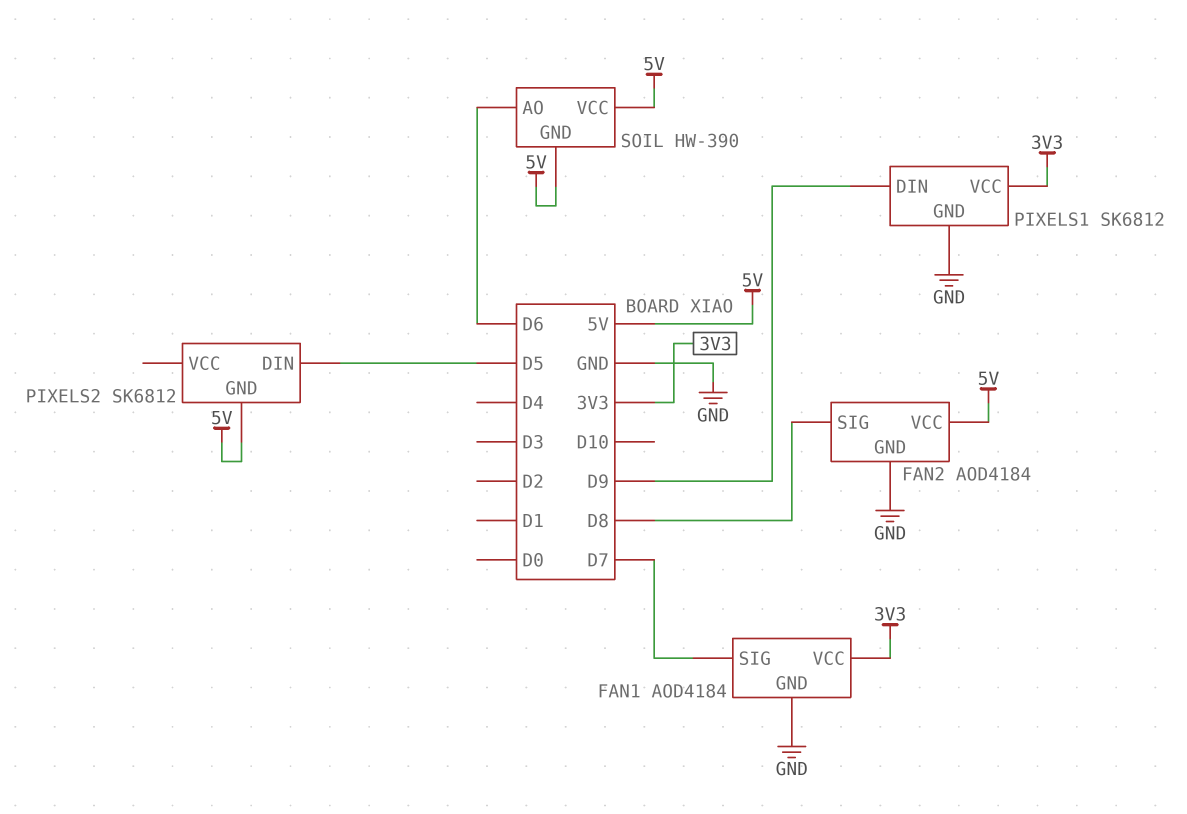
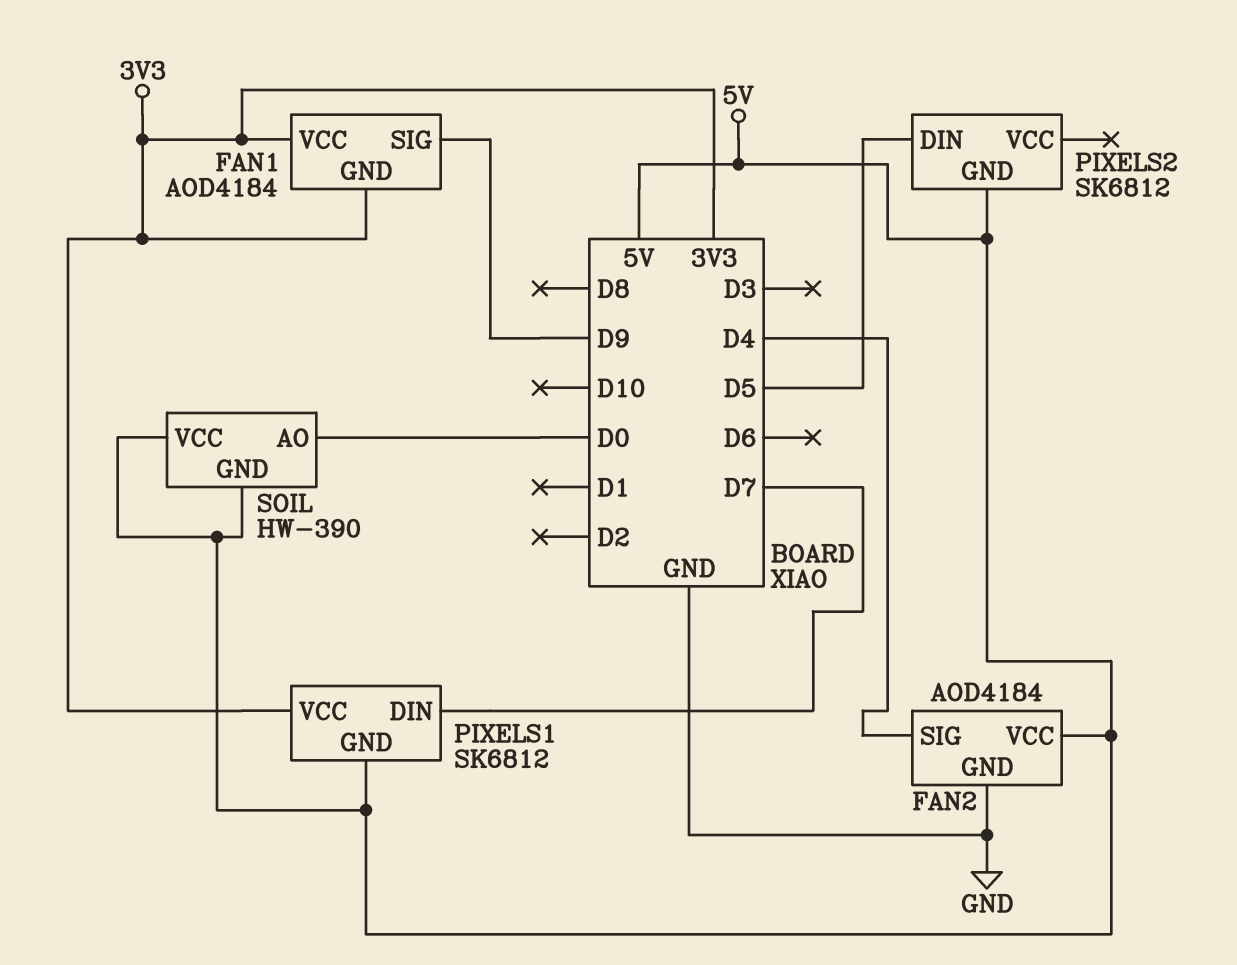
FAN1 pin GND: GND -> 3V3
FAN1 pin SIG: D7 -> D9
FAN2 pin SIG: D8 -> D4
PIXELS1 pin DIN: D9 -> D7
PIXELS1 pin GND: GND -> 5V
SOIL pin AO: D6 -> D0

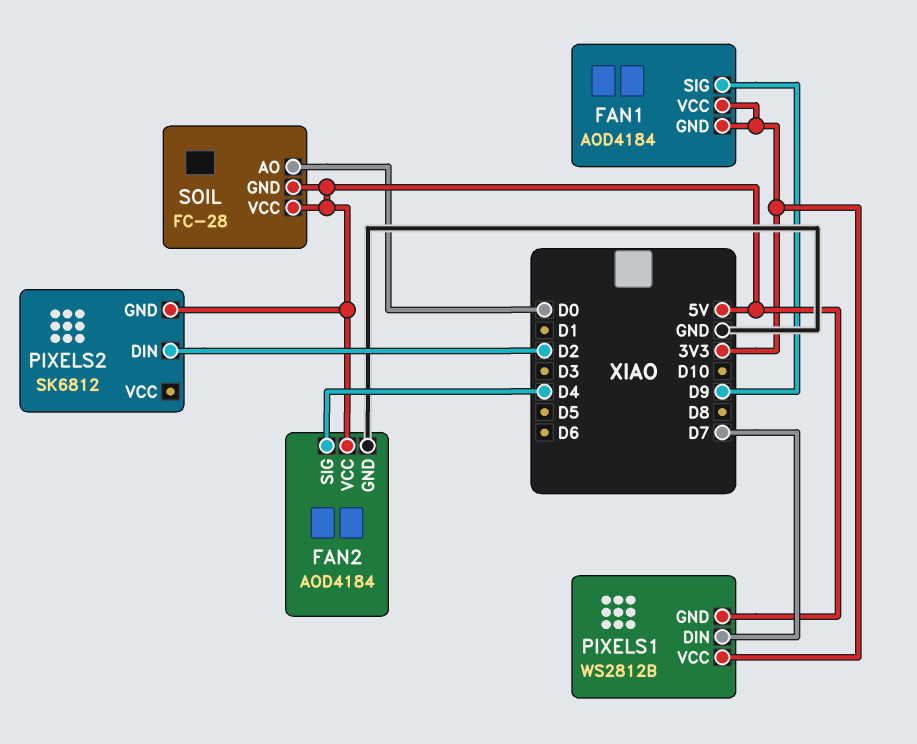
PIXELS1: SK6812 -> WS2812B
PIXELS2 pin DIN: D5 -> D2
SOIL: HW-390 -> FC-28

